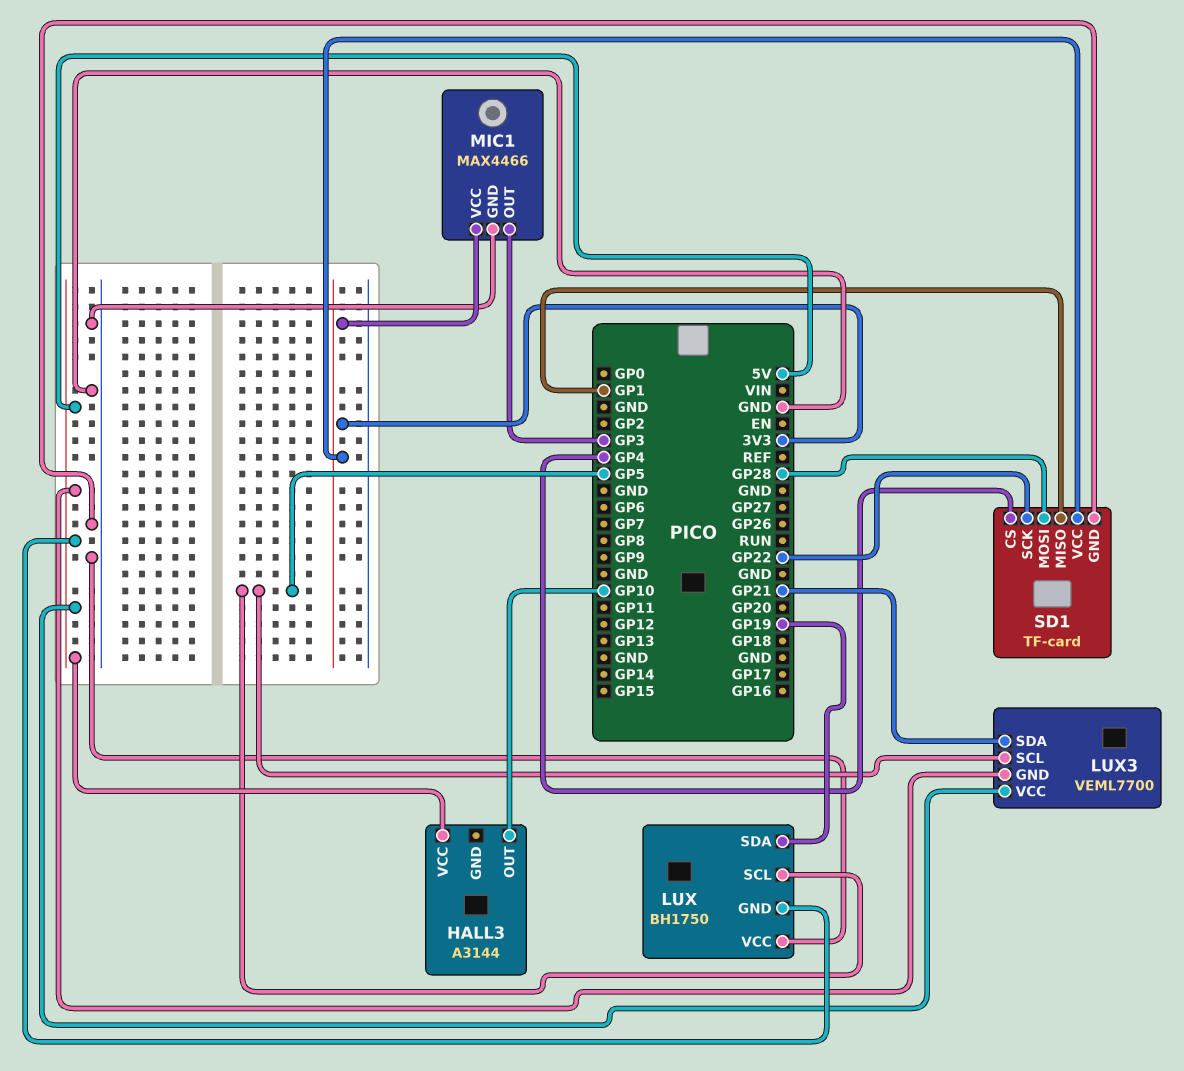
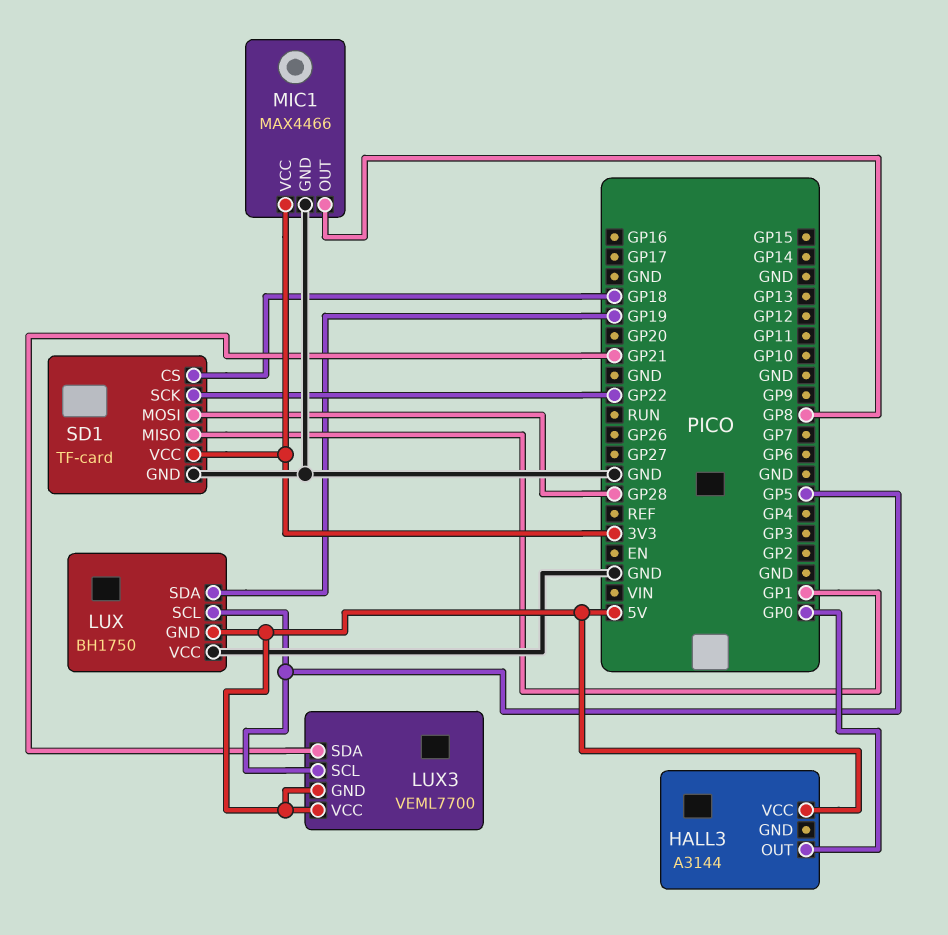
HALL3 pin OUT: GP10 -> GP0
MIC1 pin OUT: GP3 -> GP8
SD1 pin CS: GP4 -> GP18

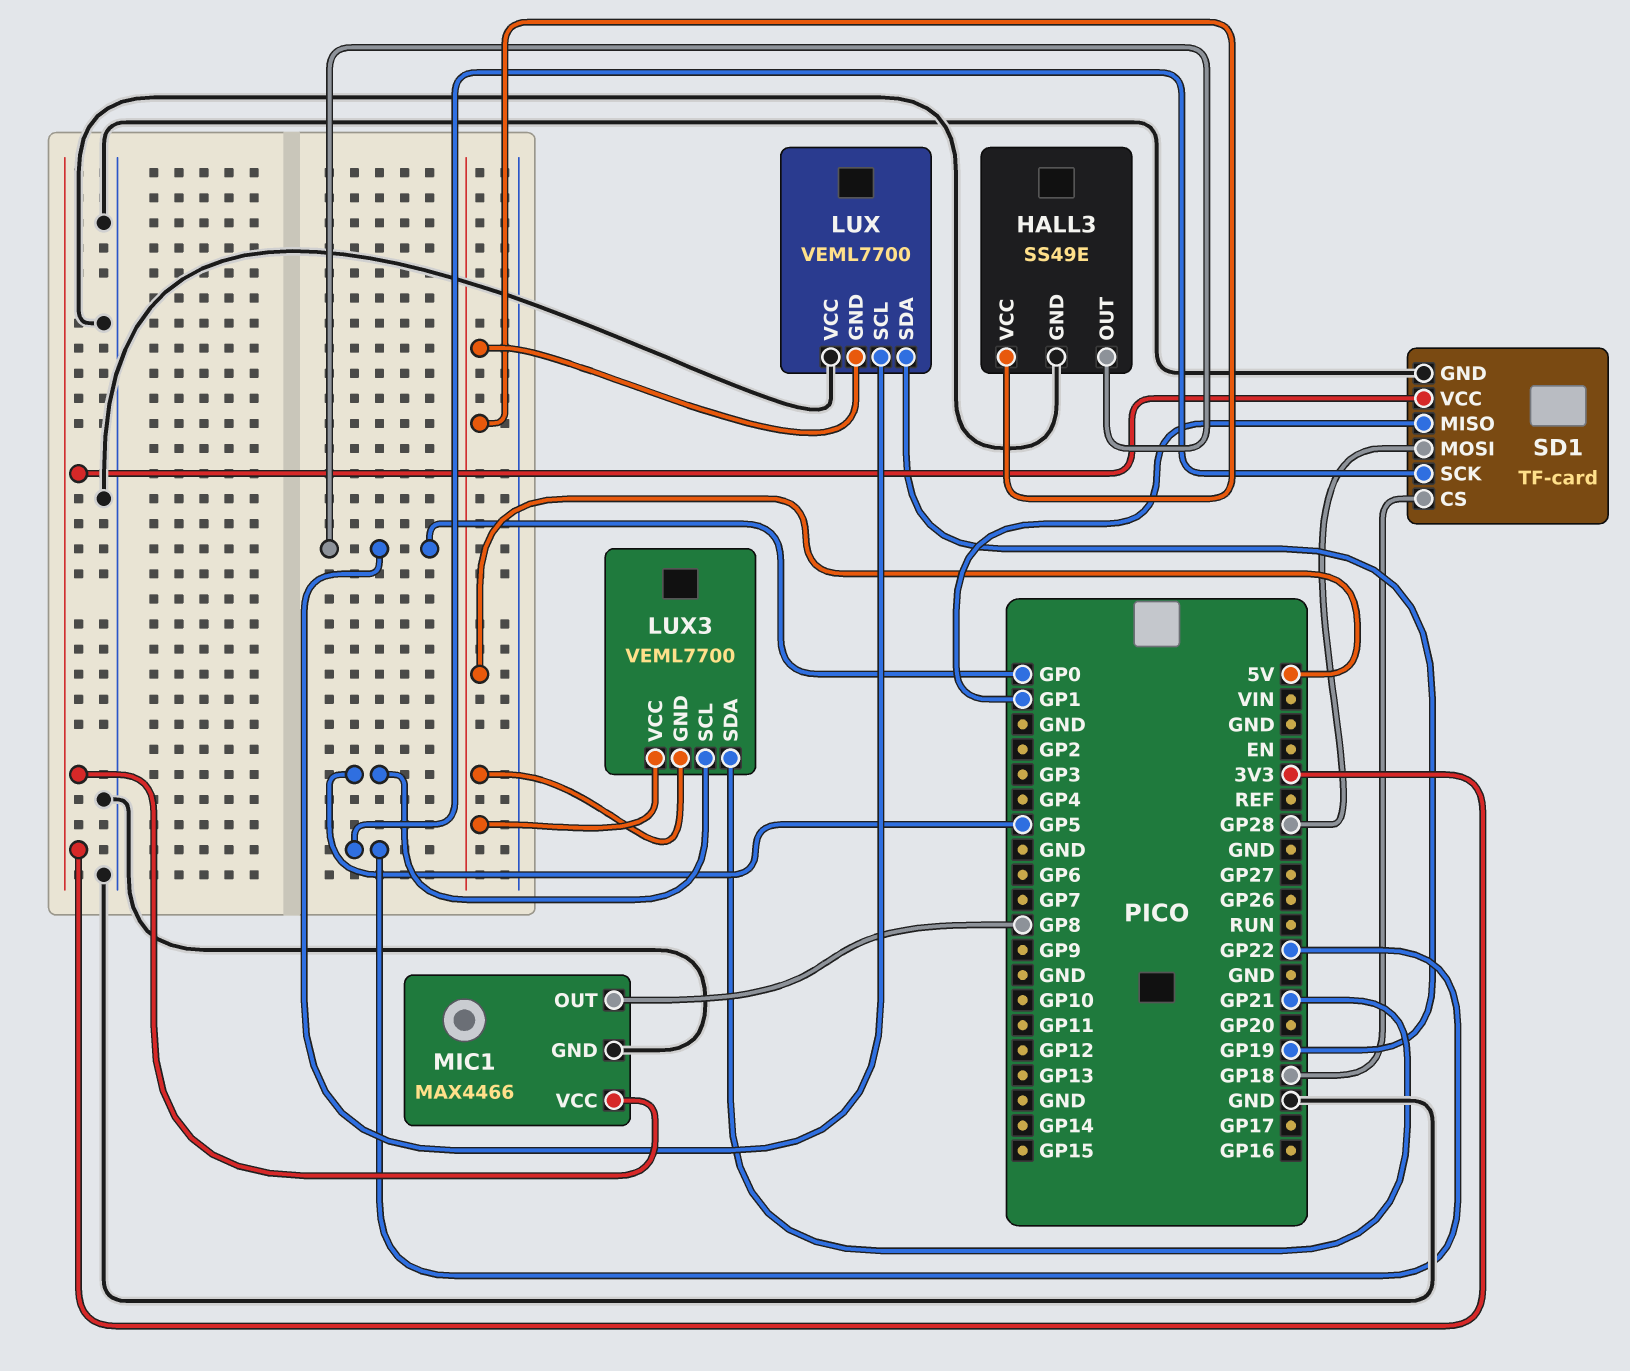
HALL3: A3144 -> SS49E
HALL3 pin GND: none -> GND
LUX: BH1750 -> VEML7700
LUX pin SCL: GP5 -> GP0

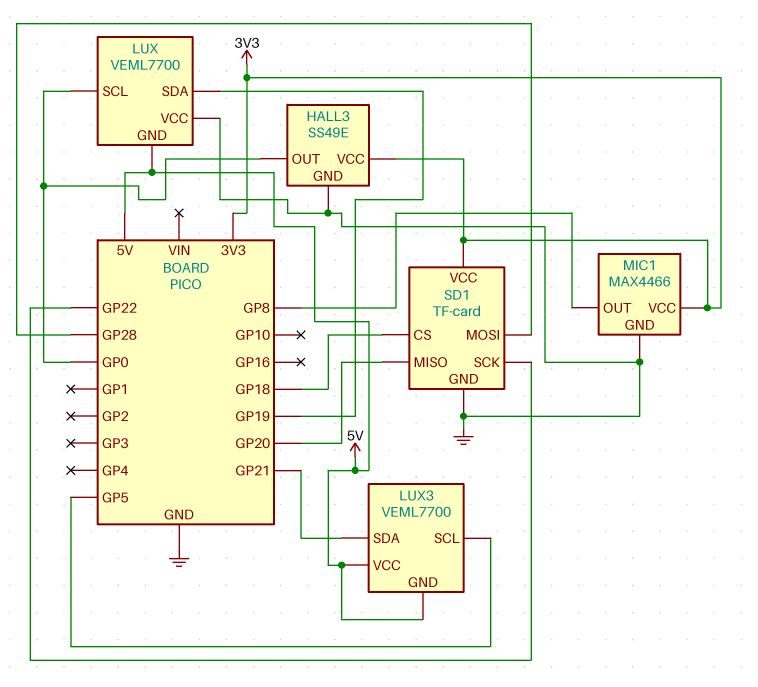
HALL3 pin VCC: 5V -> 3V3
SD1 pin MISO: GP1 -> GP20

